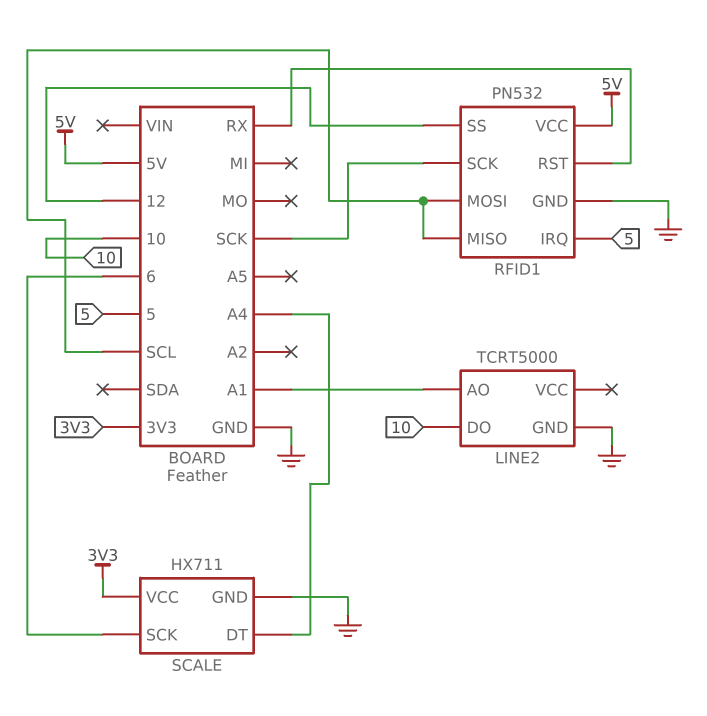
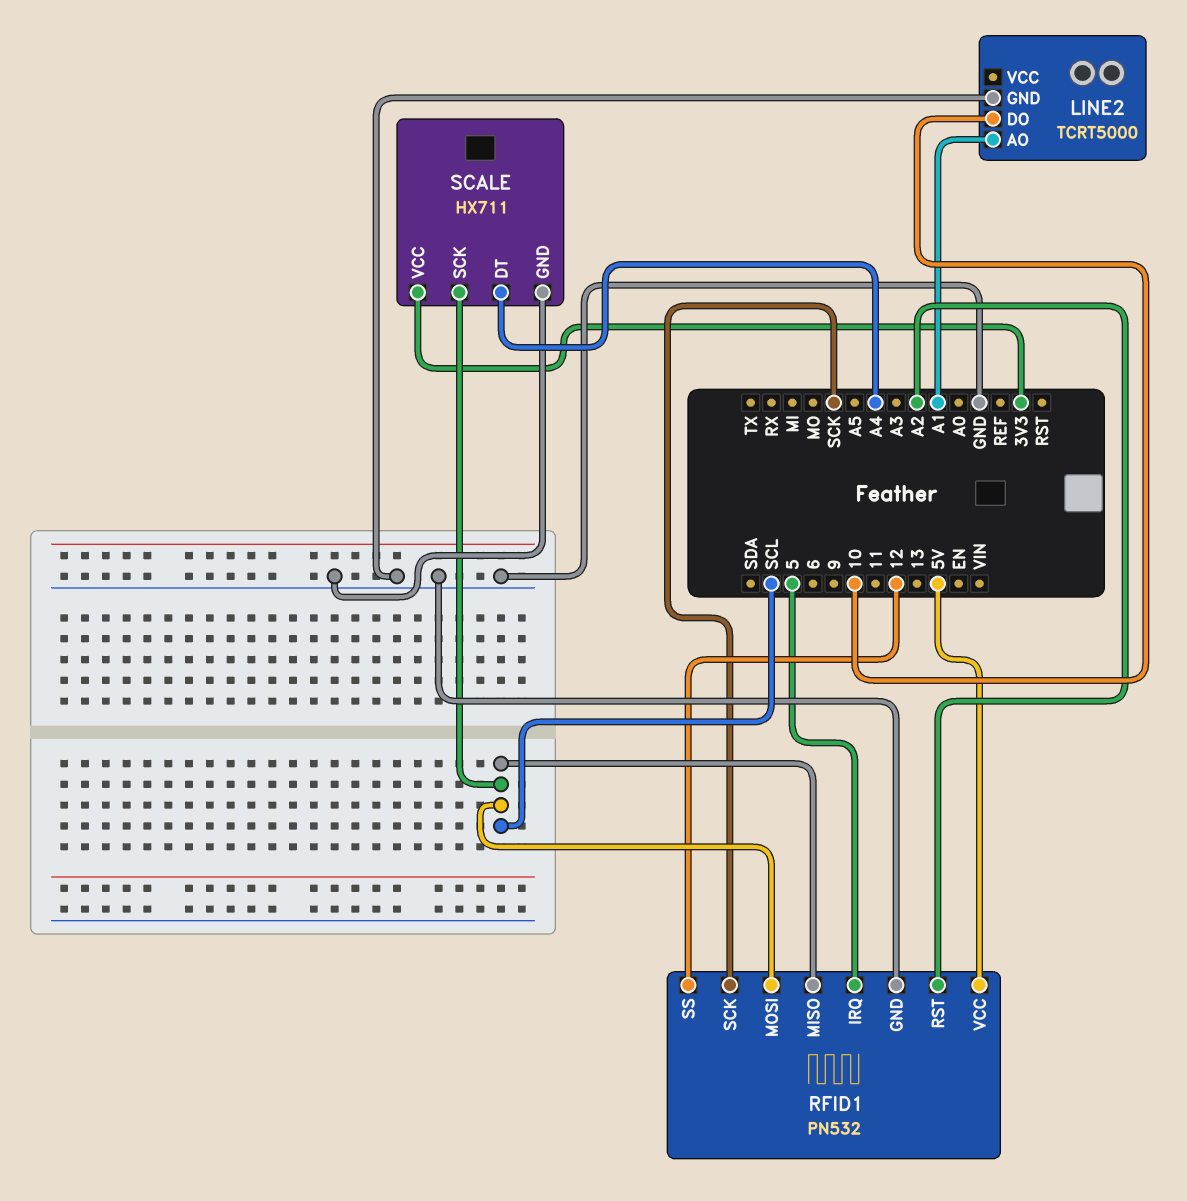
RFID1 pin RST: RX -> A2
SCALE pin SCK: 6 -> SCL

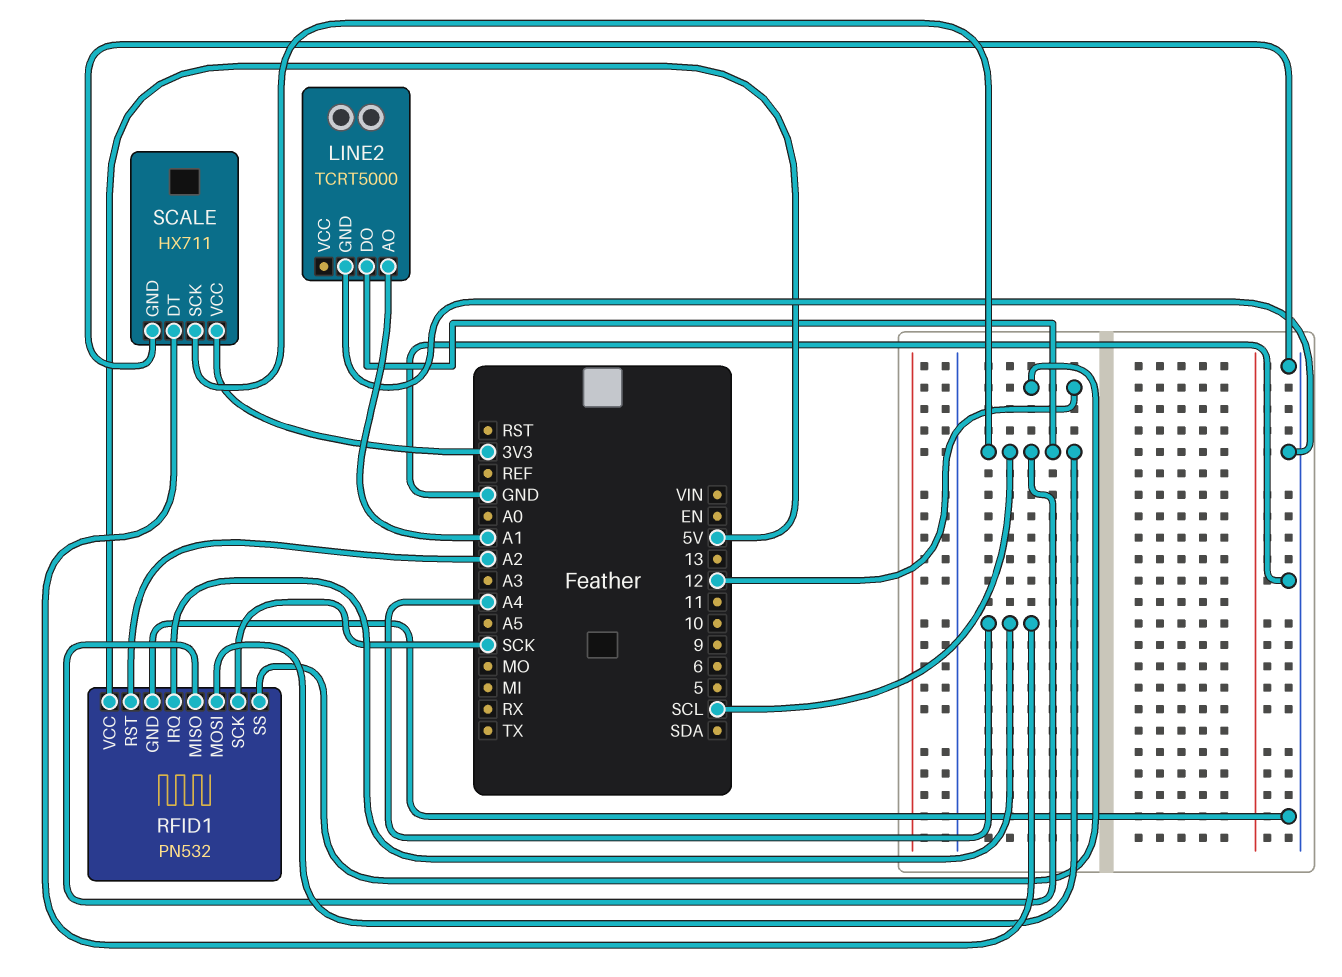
LINE2 pin DO: 10 -> SCL
RFID1 pin IRQ: 5 -> A4

